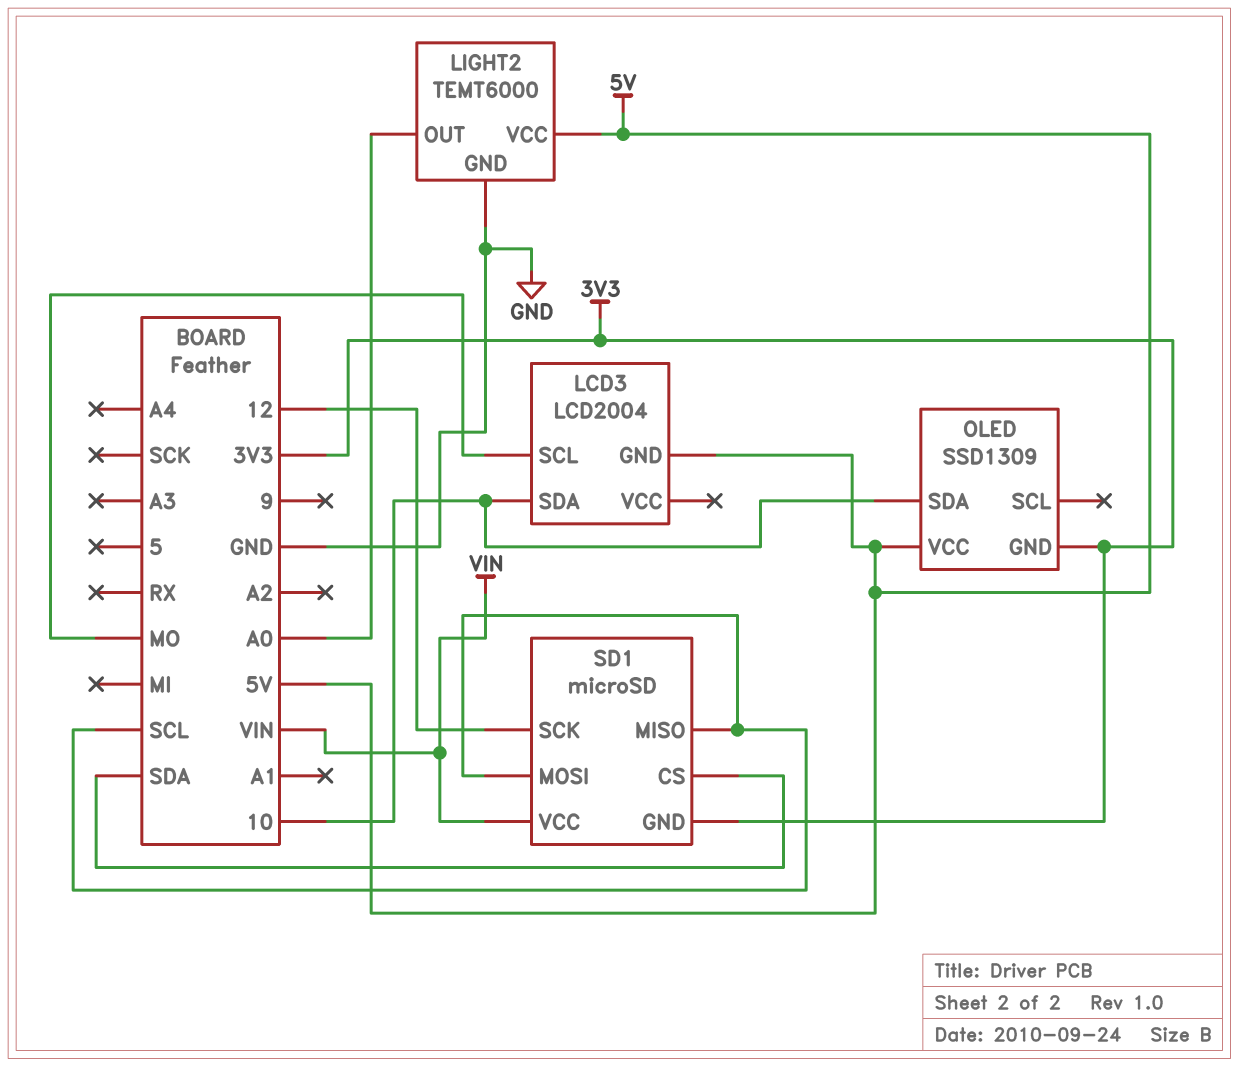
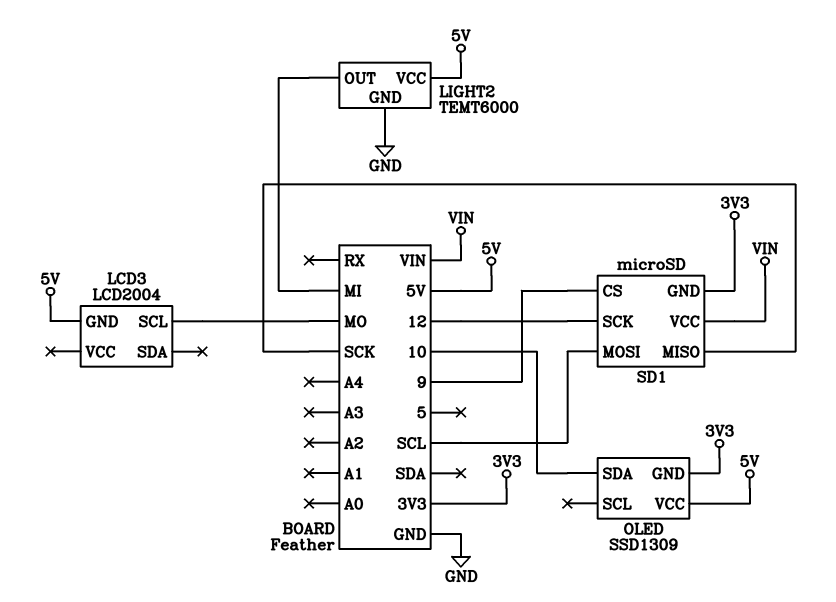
LCD3 pin SDA: 10 -> none
LIGHT2 pin OUT: A0 -> MI
SD1 pin CS: SDA -> 9
SD1 pin MISO: SCL -> SCK

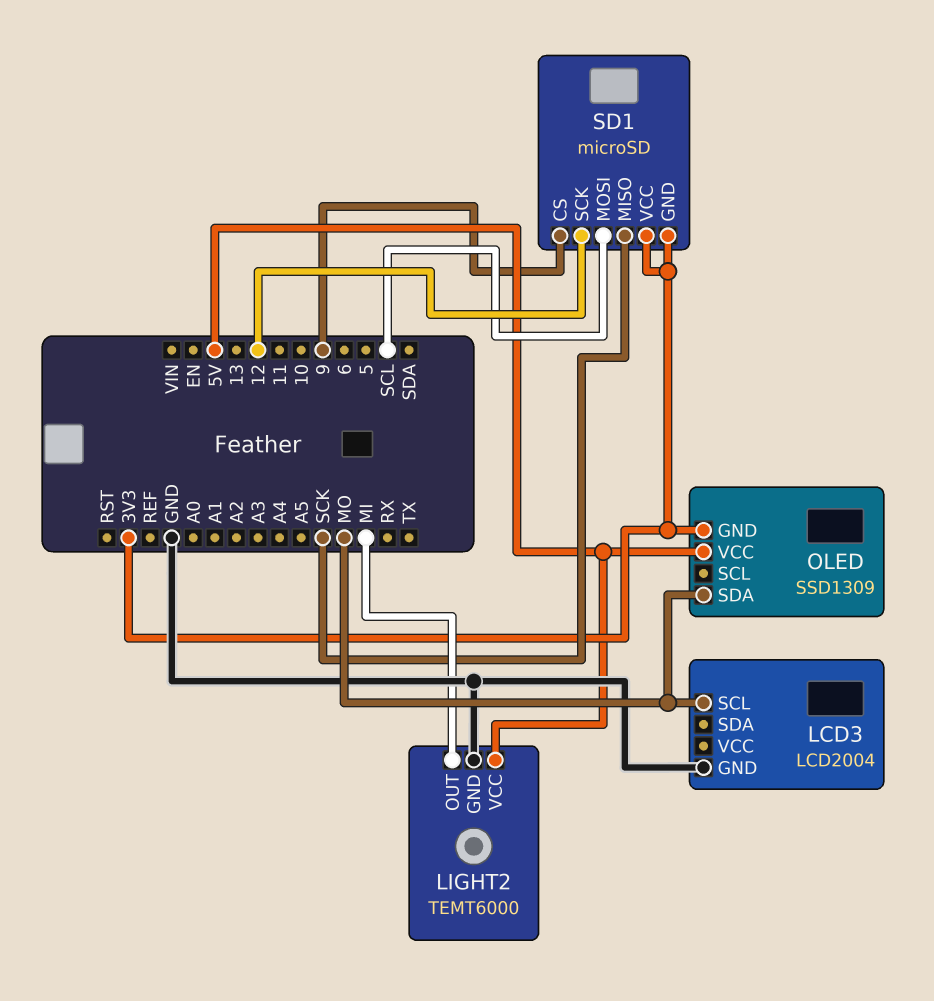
LCD3 pin GND: 5V -> GND
OLED pin SDA: 10 -> MO
SD1 pin VCC: VIN -> 3V3

